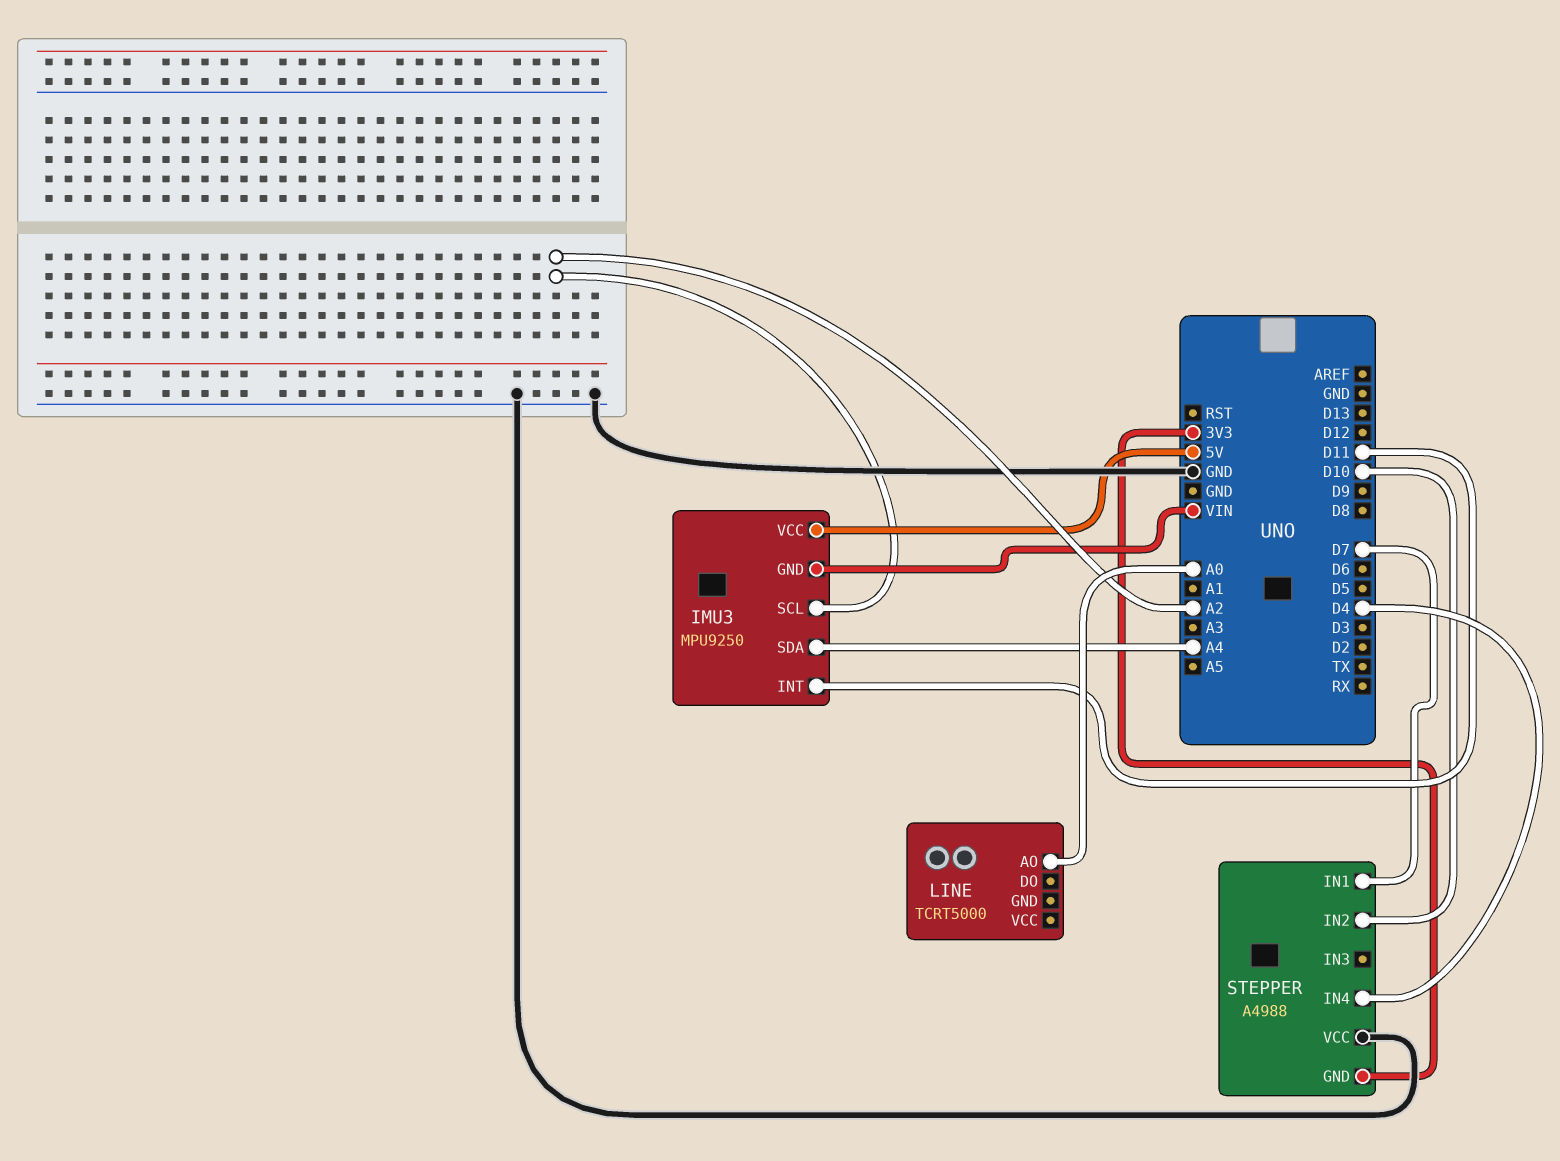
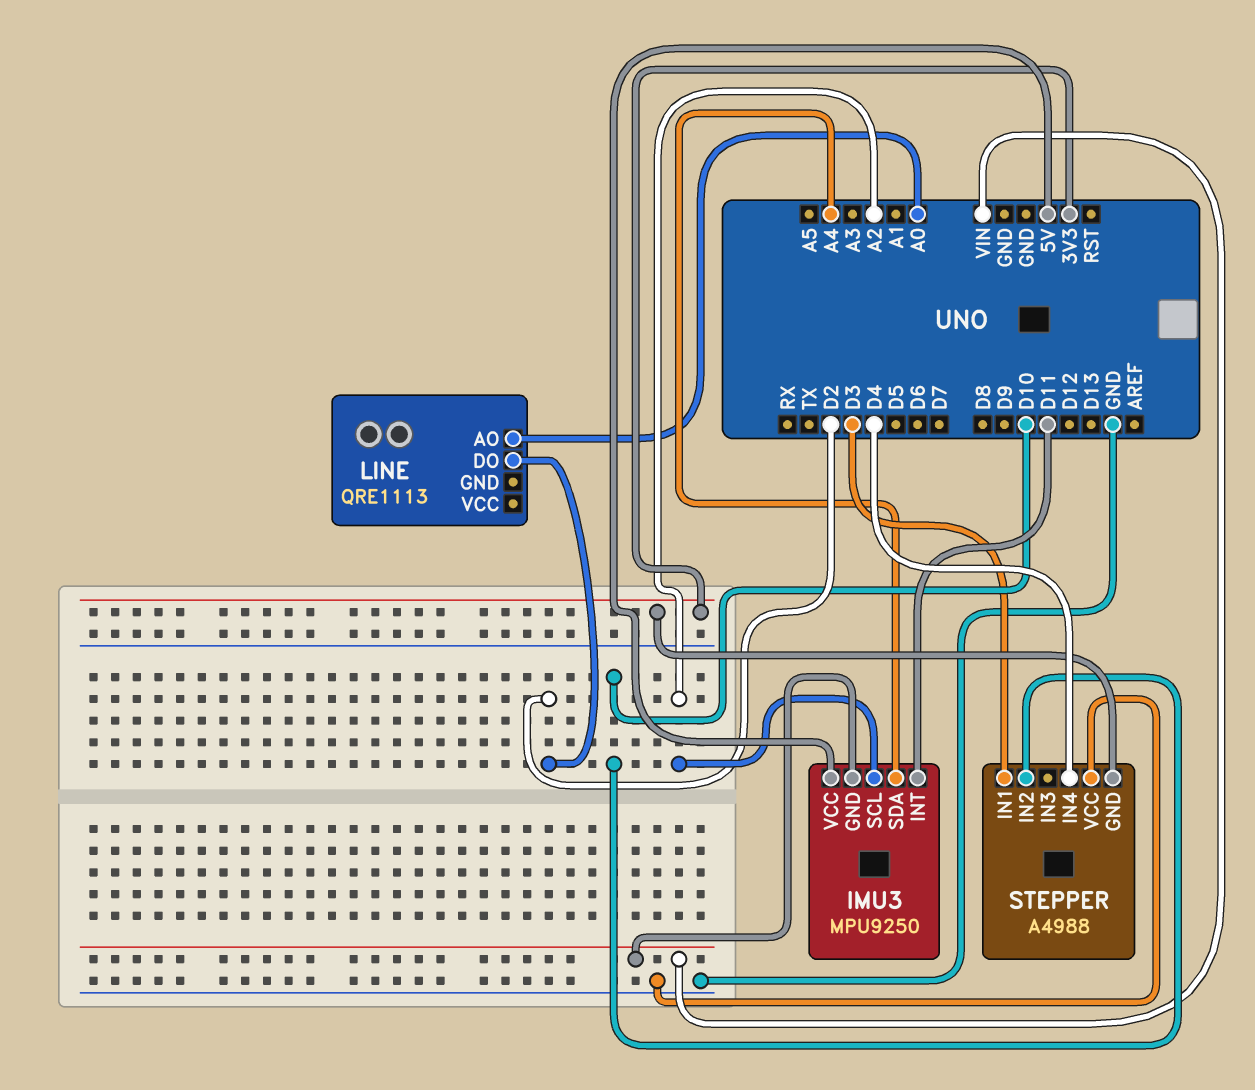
LINE: TCRT5000 -> QRE1113
LINE pin DO: none -> D2
STEPPER pin IN1: D7 -> D3

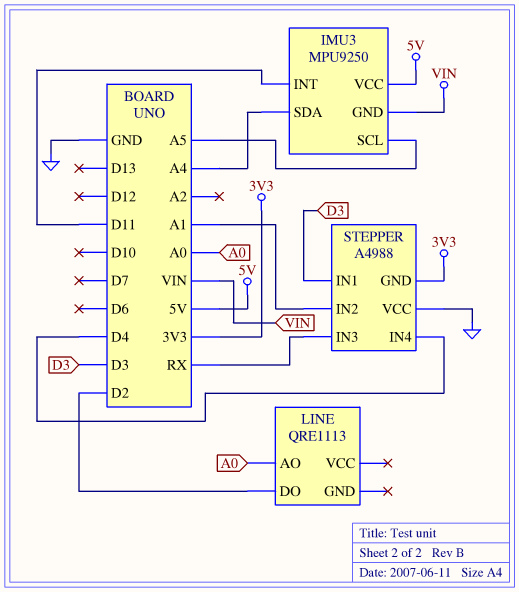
IMU3 pin SCL: A2 -> A5
STEPPER pin IN2: D10 -> A1
STEPPER pin IN3: none -> RX

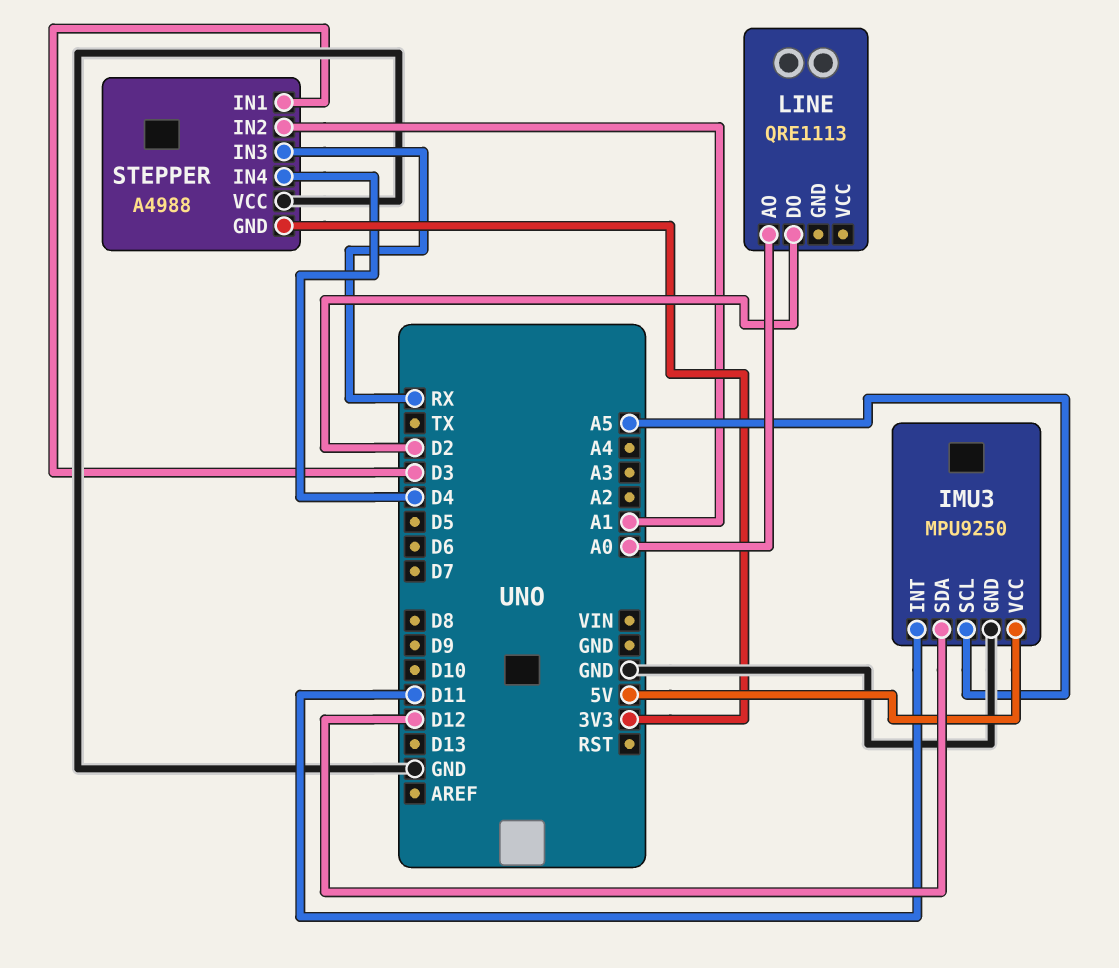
IMU3 pin GND: VIN -> GND
IMU3 pin SDA: A4 -> D12

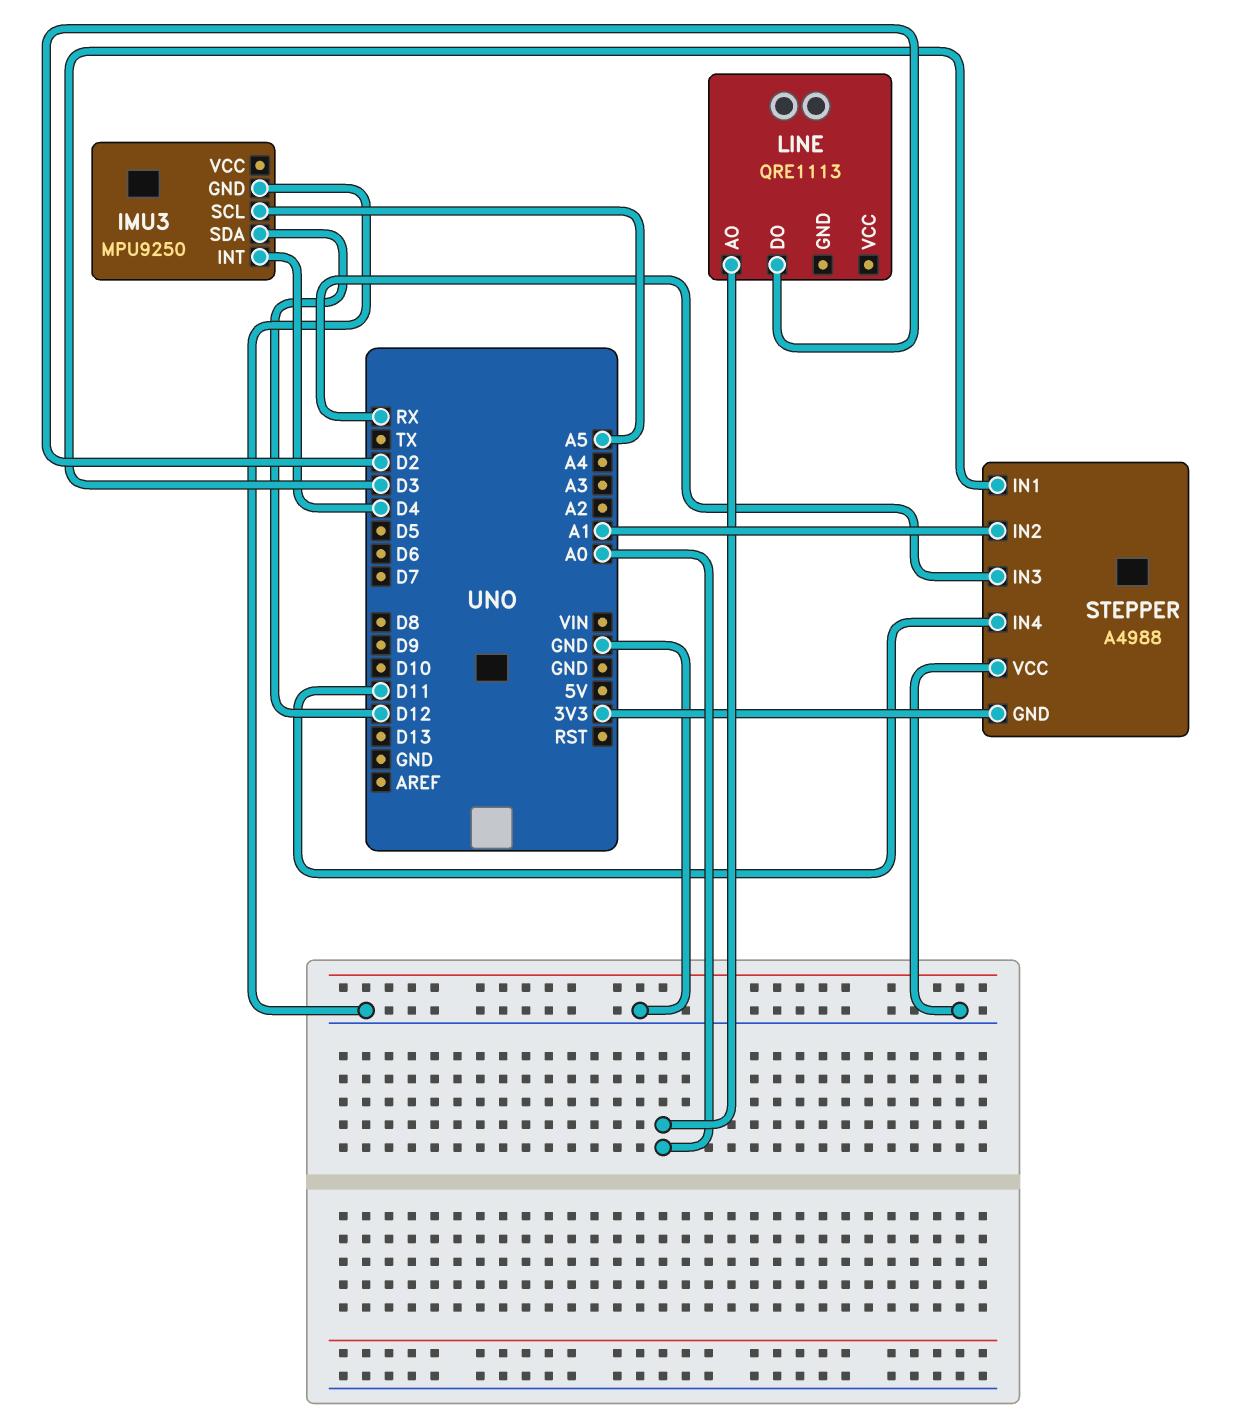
IMU3 pin INT: D11 -> D4
IMU3 pin VCC: 5V -> none
STEPPER pin IN4: D4 -> D11

